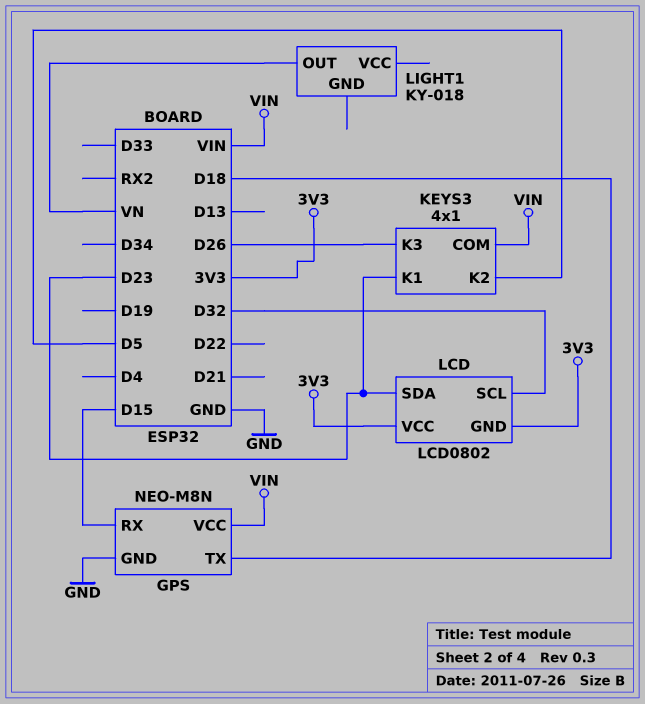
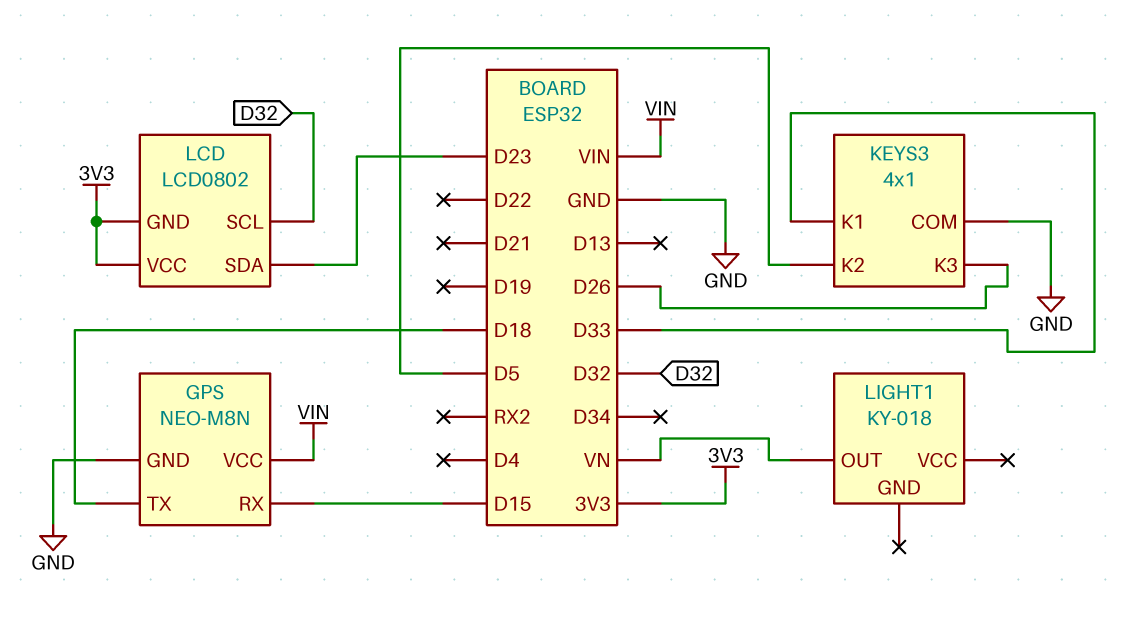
KEYS3 pin COM: VIN -> GND
KEYS3 pin K1: D23 -> D33

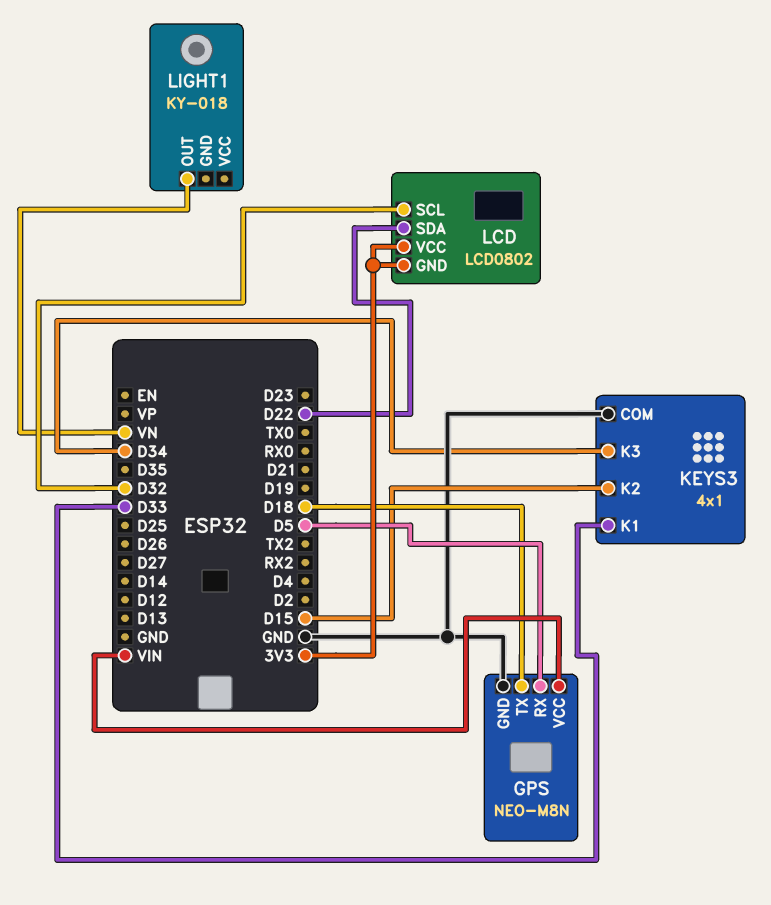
GPS pin RX: D15 -> D5
KEYS3 pin K2: D5 -> D15
KEYS3 pin K3: D26 -> D34
LCD pin SDA: D23 -> D22

